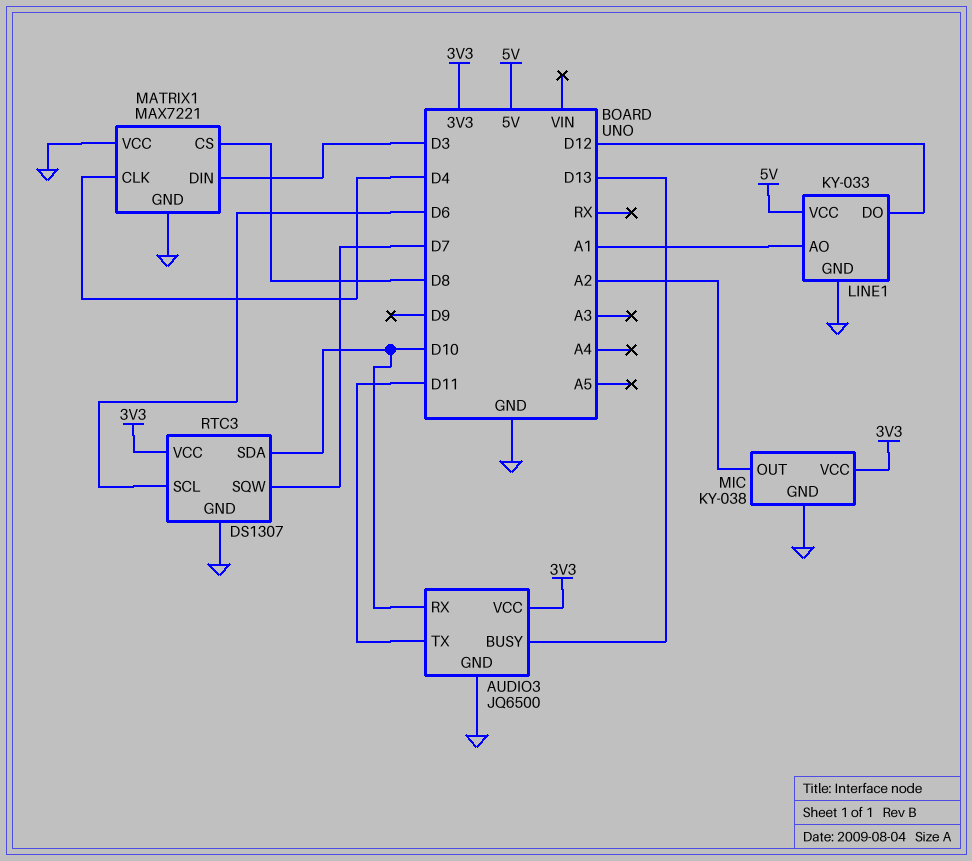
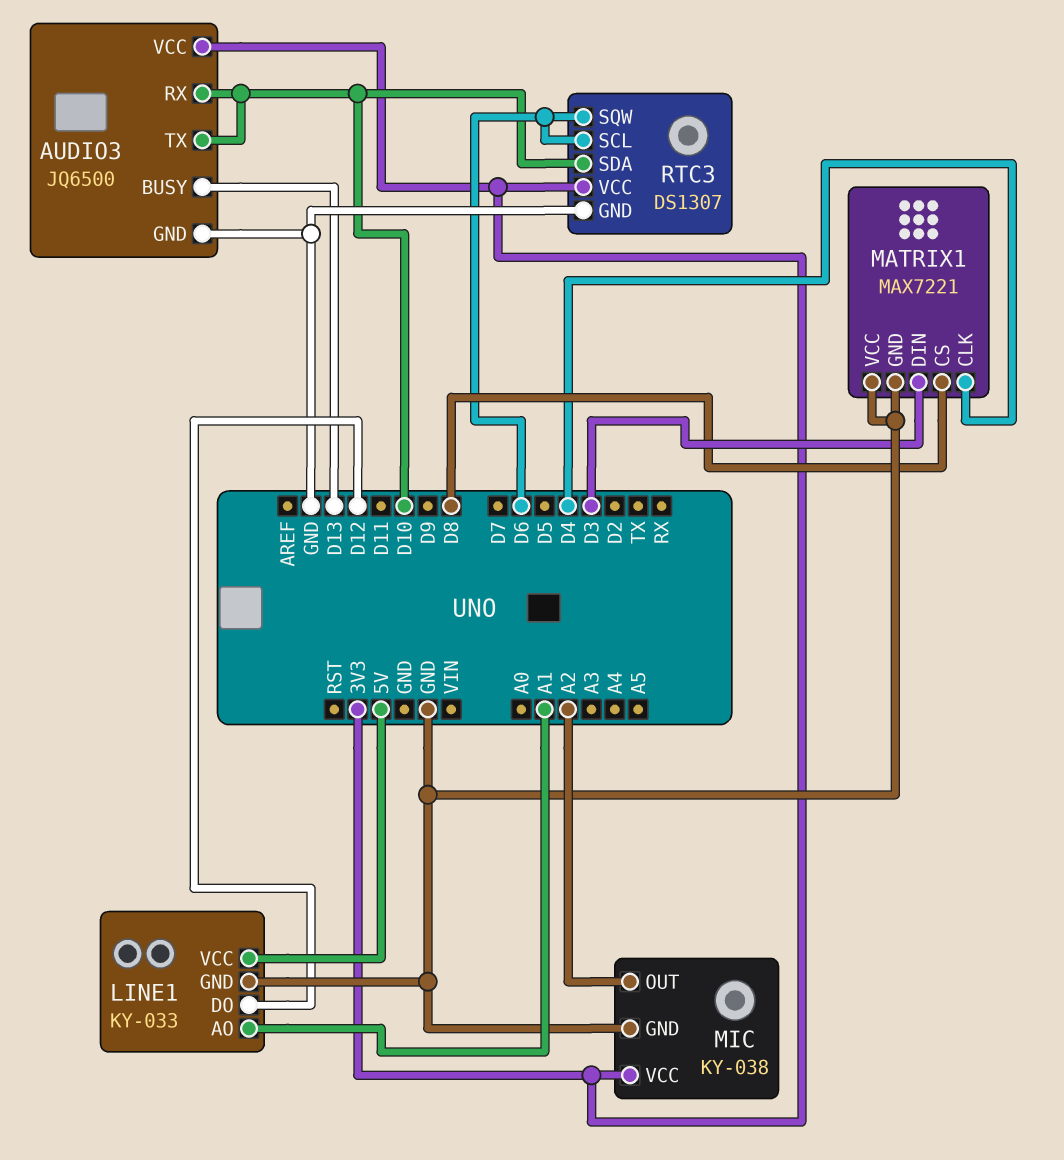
AUDIO3 pin TX: D11 -> D10
RTC3 pin SQW: D7 -> D6

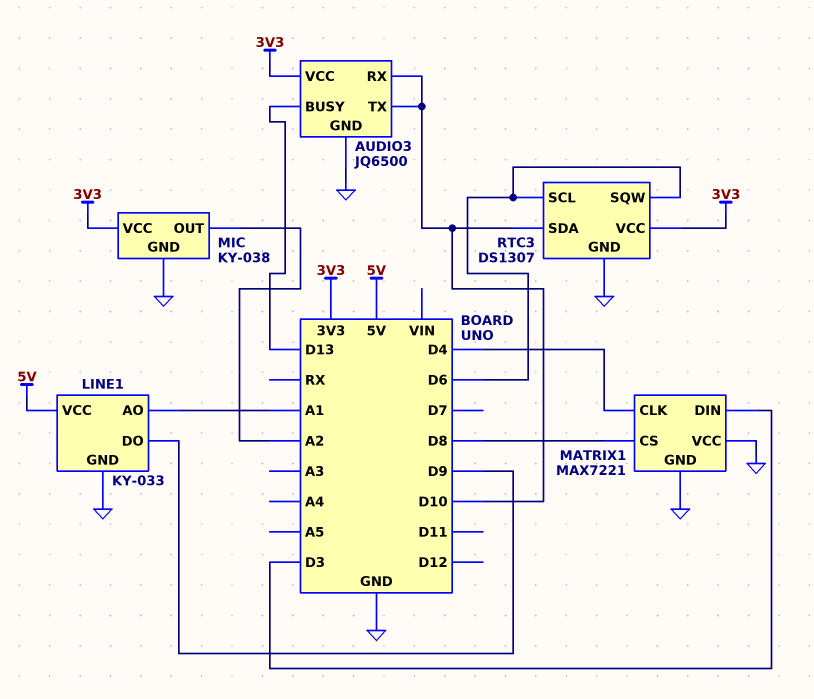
LINE1 pin DO: D12 -> D9

